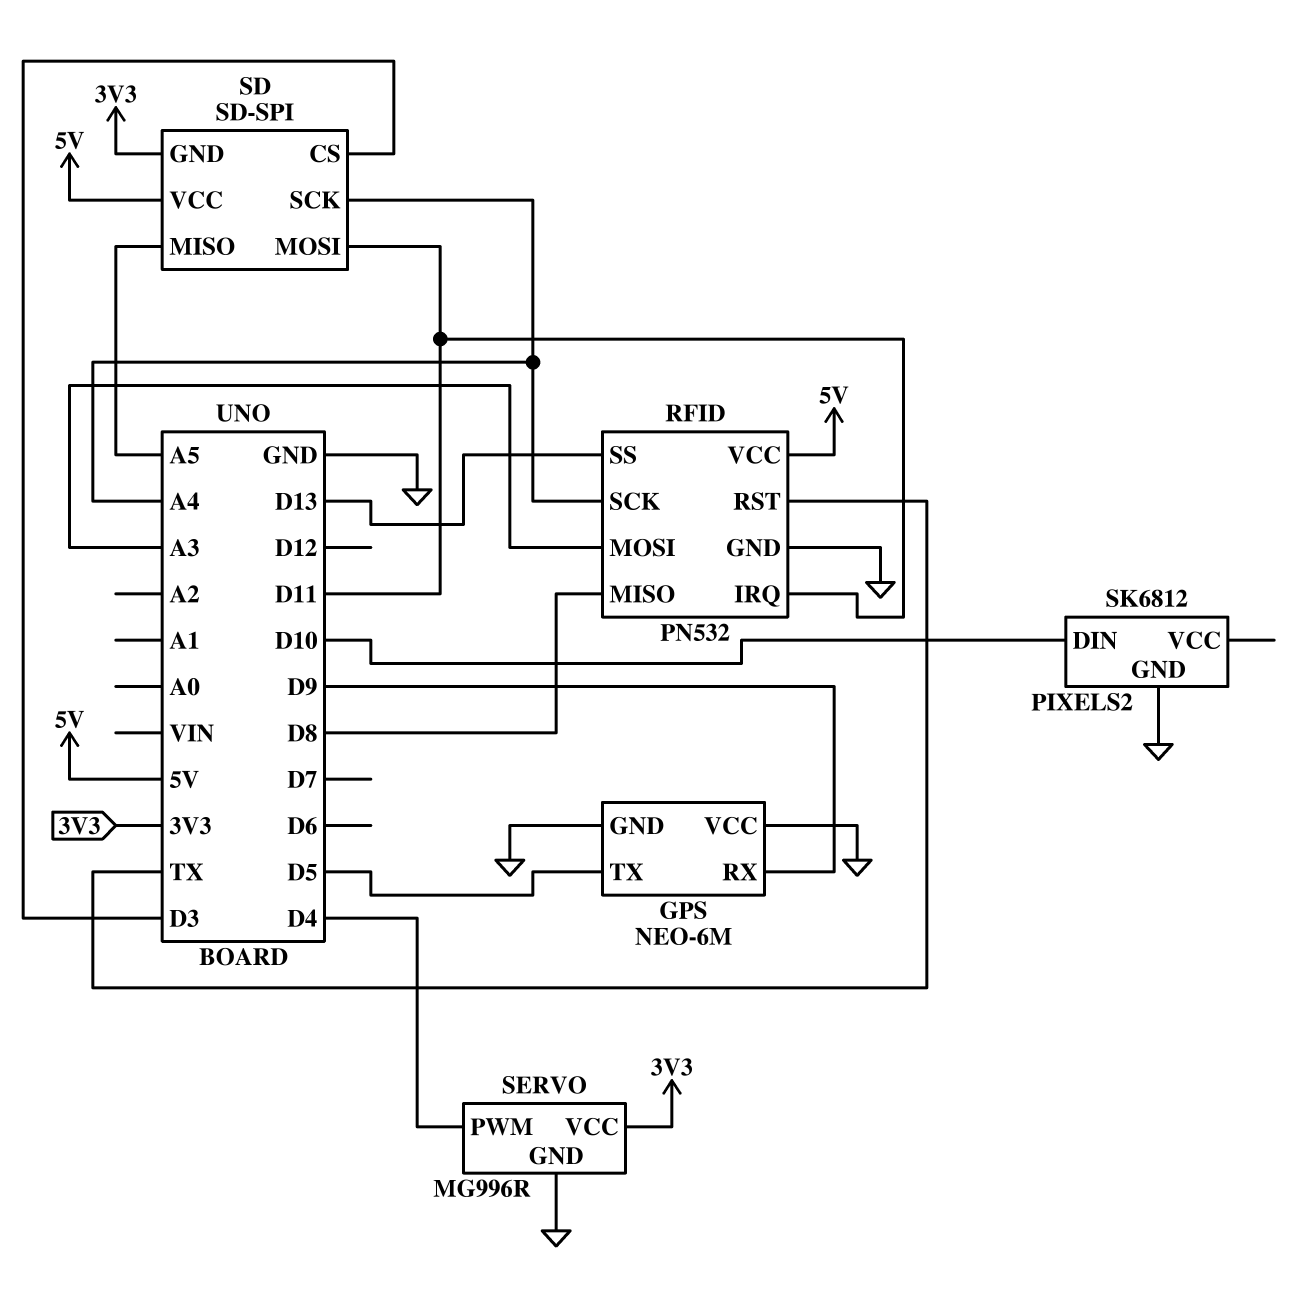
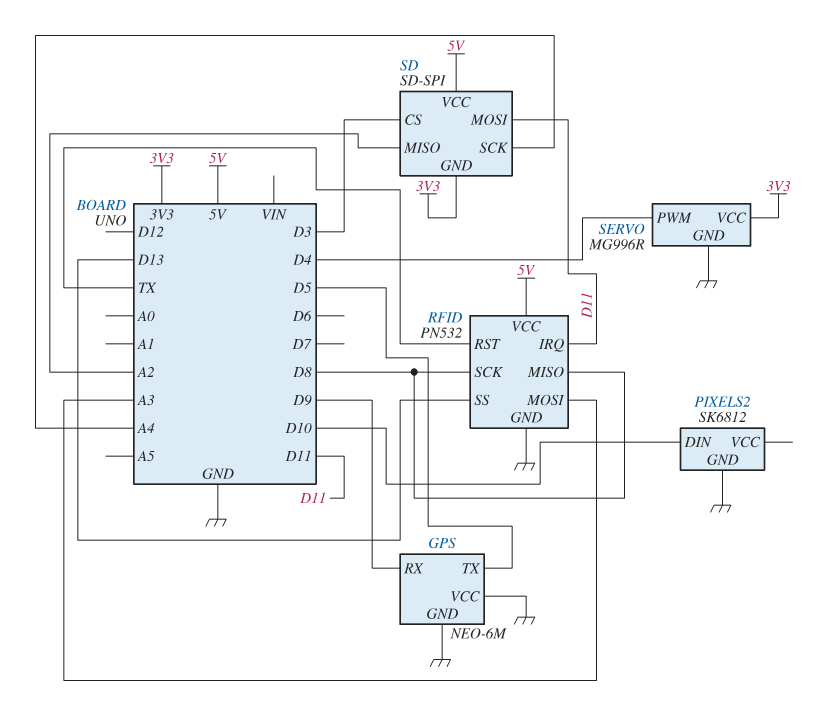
RFID pin SCK: A4 -> D8
SD pin MISO: A5 -> A2

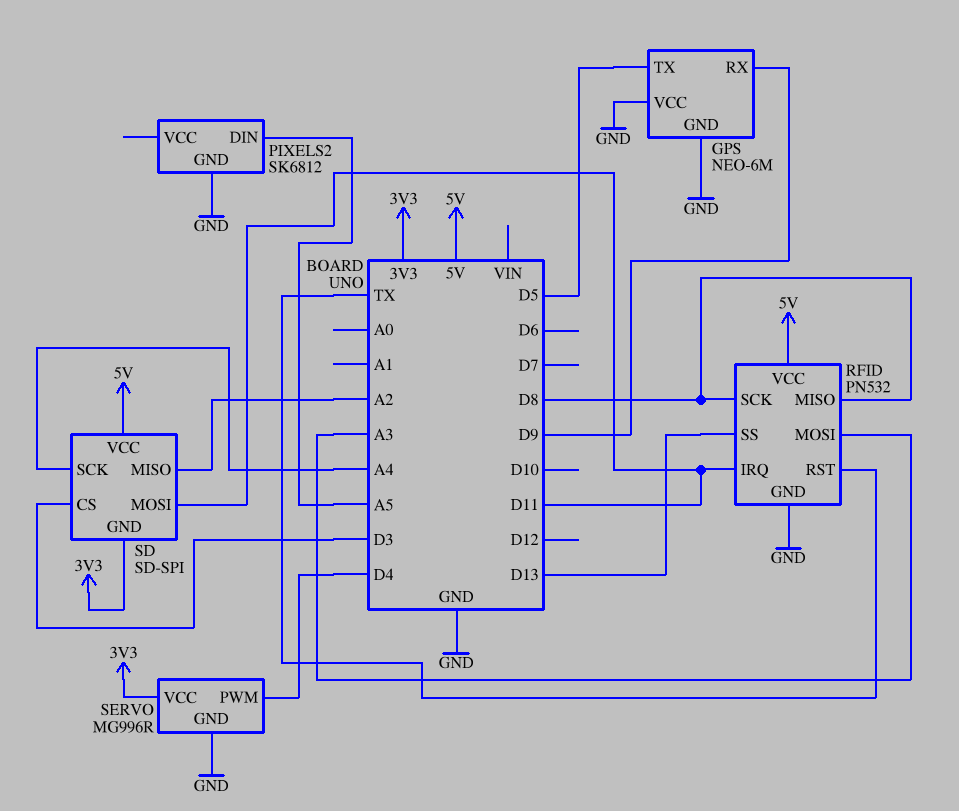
PIXELS2 pin DIN: D10 -> A5

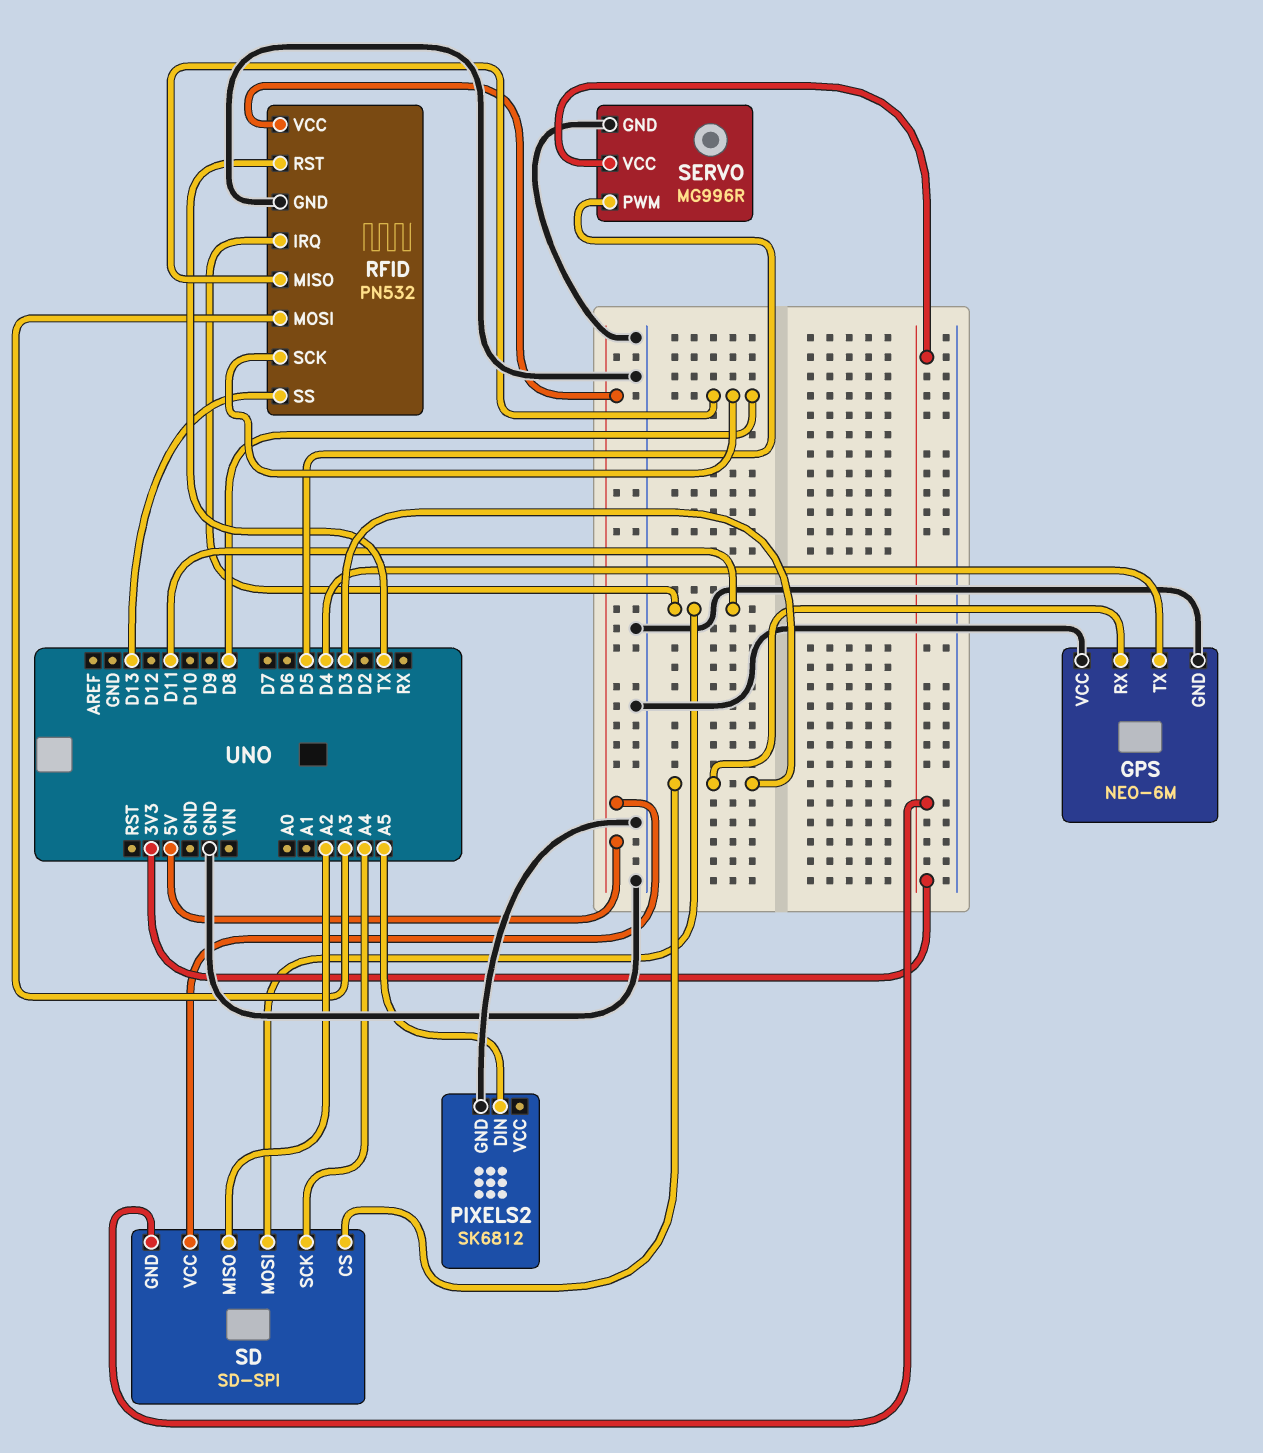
GPS pin RX: D9 -> D3
GPS pin TX: D5 -> D4
SERVO pin PWM: D4 -> D5

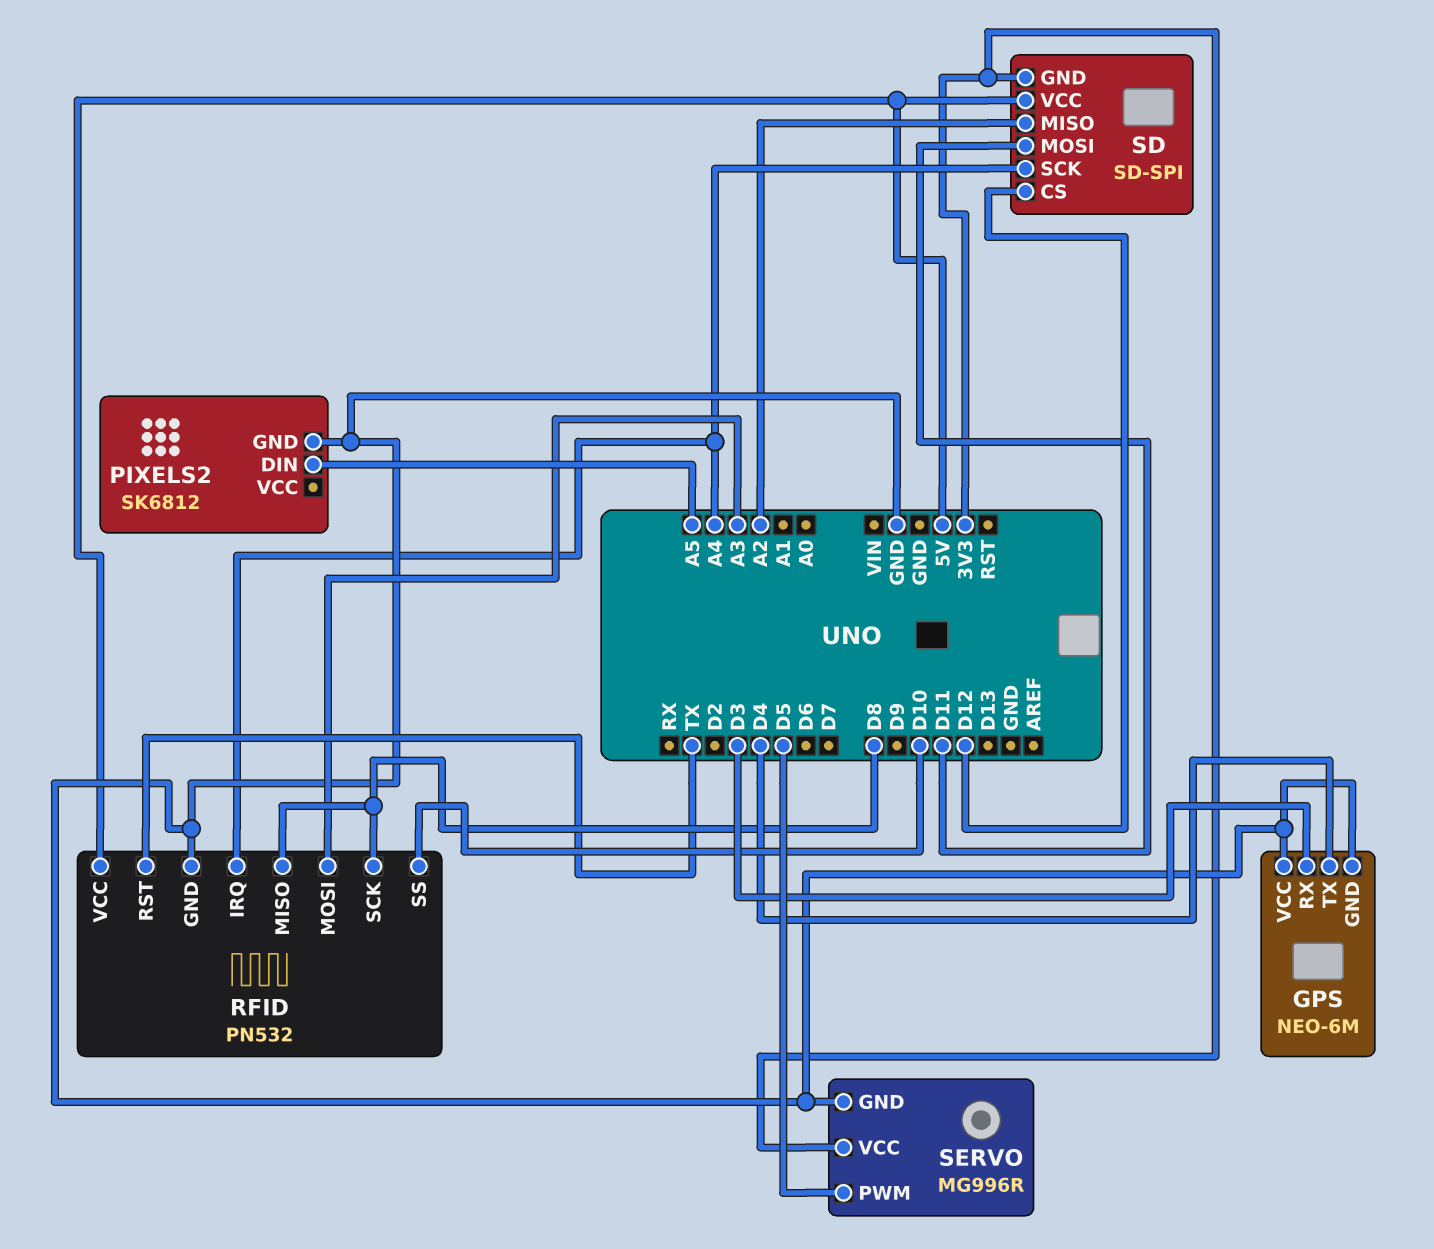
RFID pin IRQ: D11 -> A4
RFID pin SS: D13 -> D10
SD pin CS: D3 -> D12

